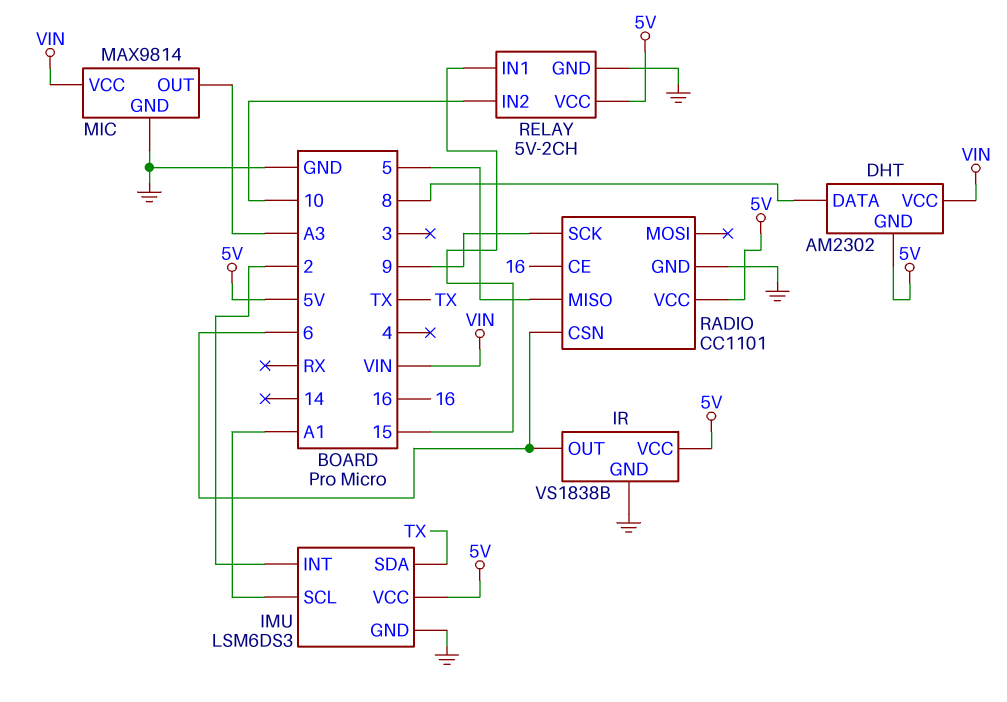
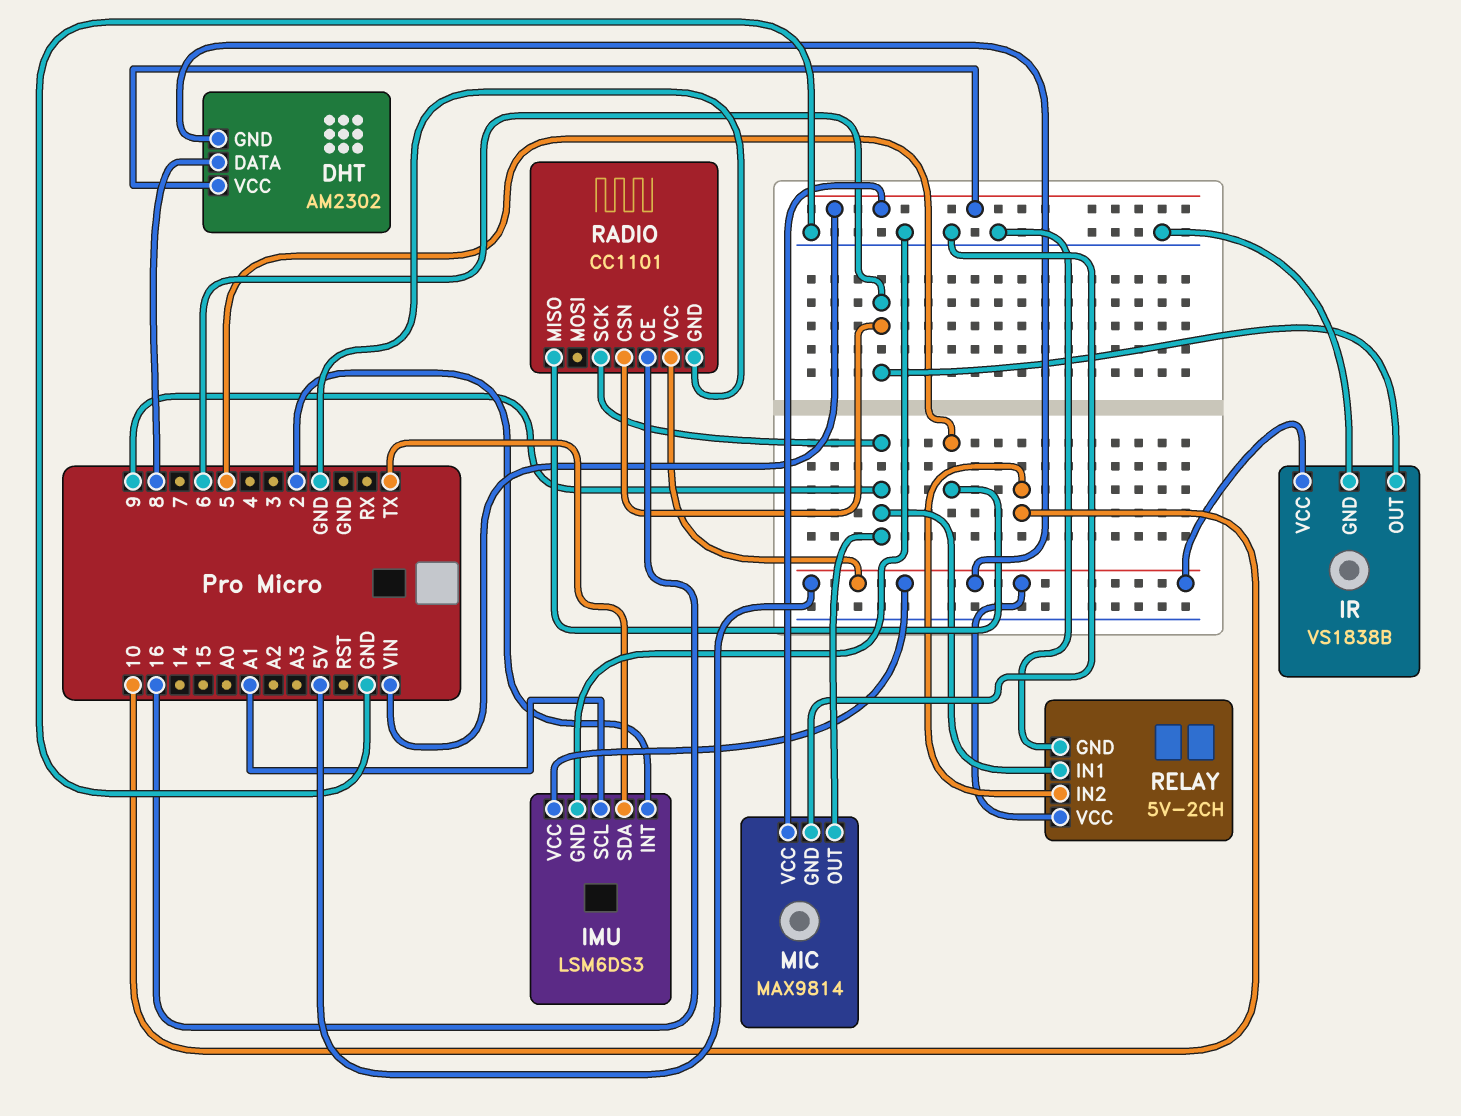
MIC pin OUT: A3 -> 9
RELAY pin IN1: 15 -> 9

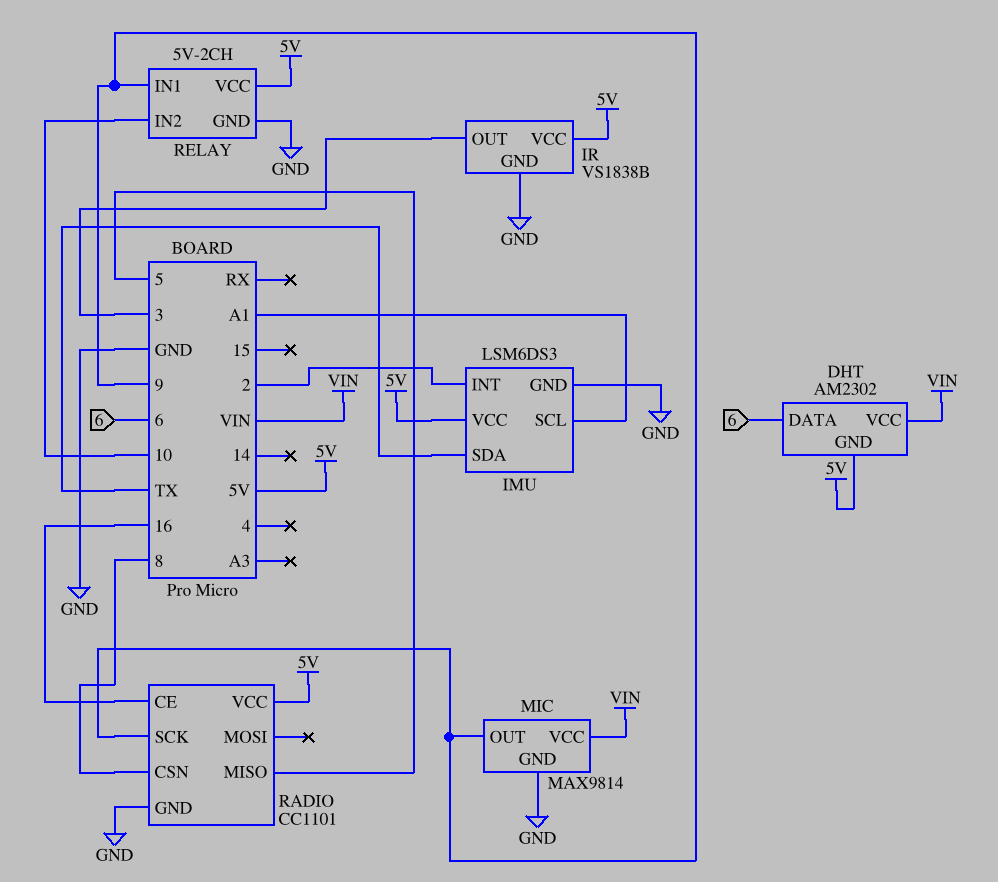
DHT pin DATA: 8 -> 6
IR pin OUT: 6 -> 3
RADIO pin CSN: 6 -> 8

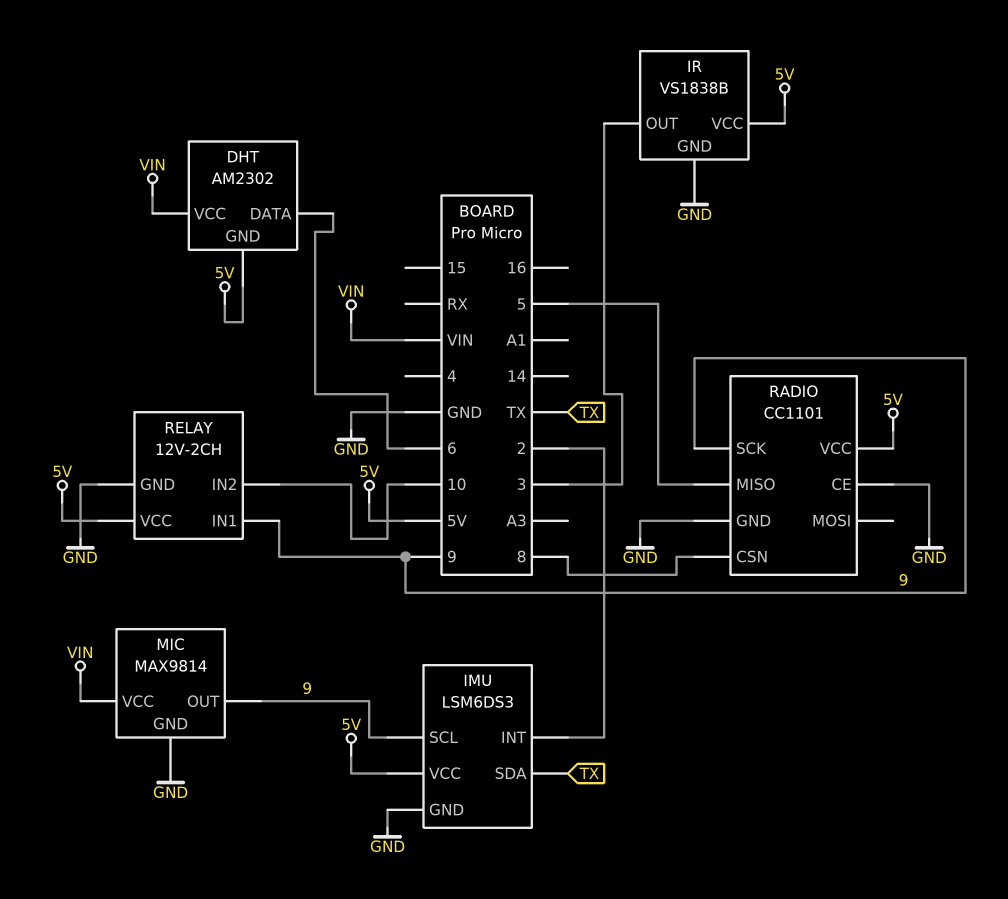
IMU pin SCL: A1 -> 9
RADIO pin CE: 16 -> GND
RELAY: 5V-2CH -> 12V-2CH

